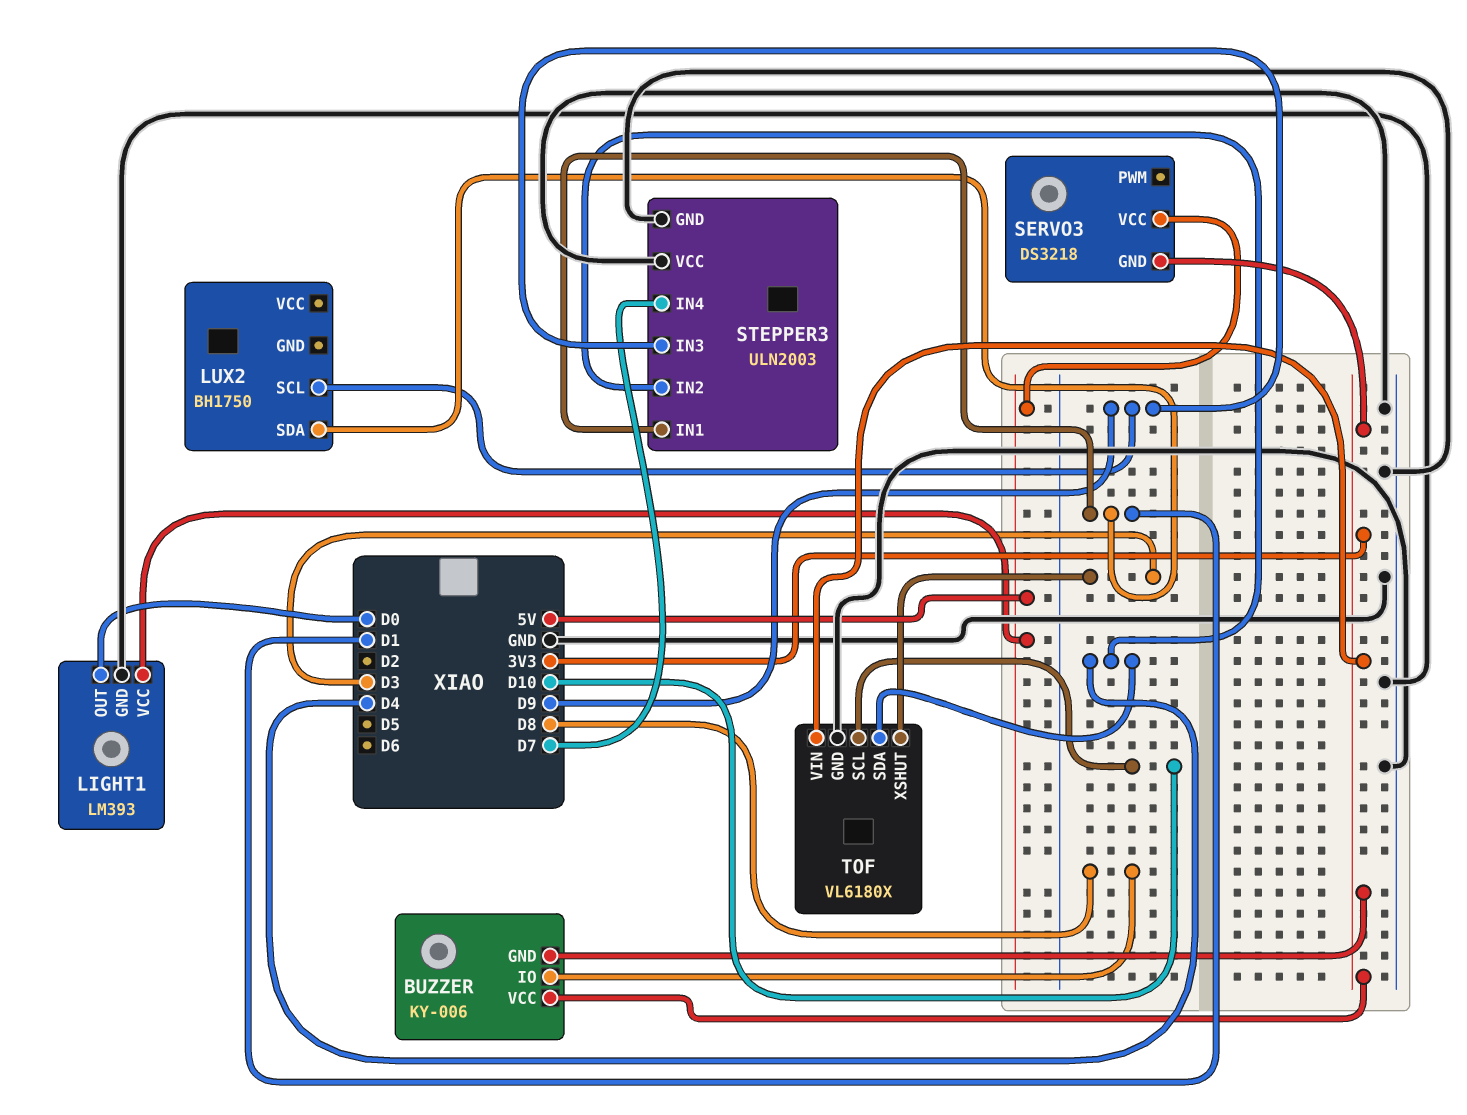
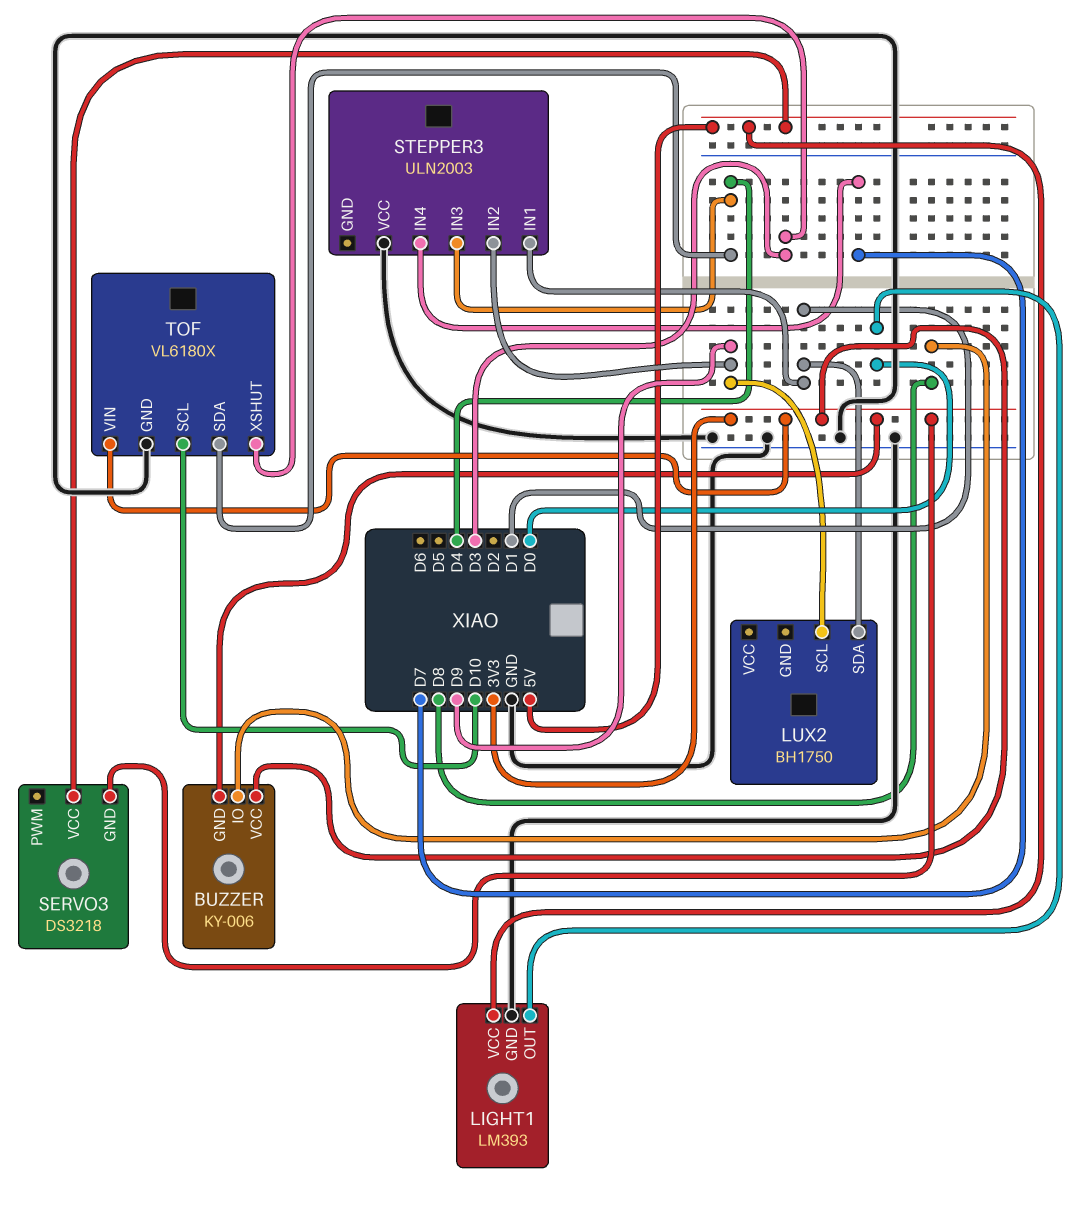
STEPPER3 pin GND: GND -> none
STEPPER3 pin IN2: D4 -> D9
STEPPER3 pin IN3: D9 -> D4

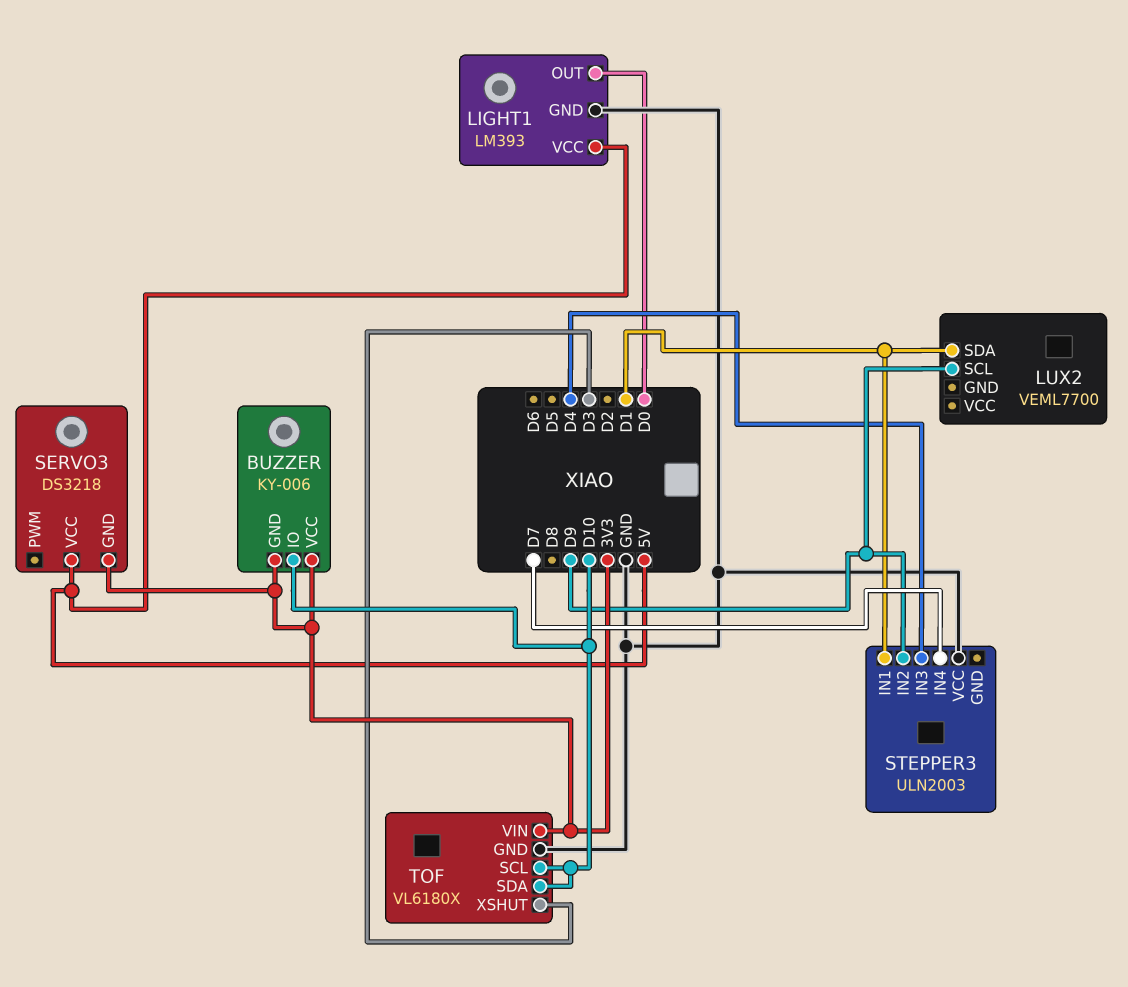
BUZZER pin IO: D8 -> D10
LUX2: BH1750 -> VEML7700
TOF pin SDA: D4 -> D10

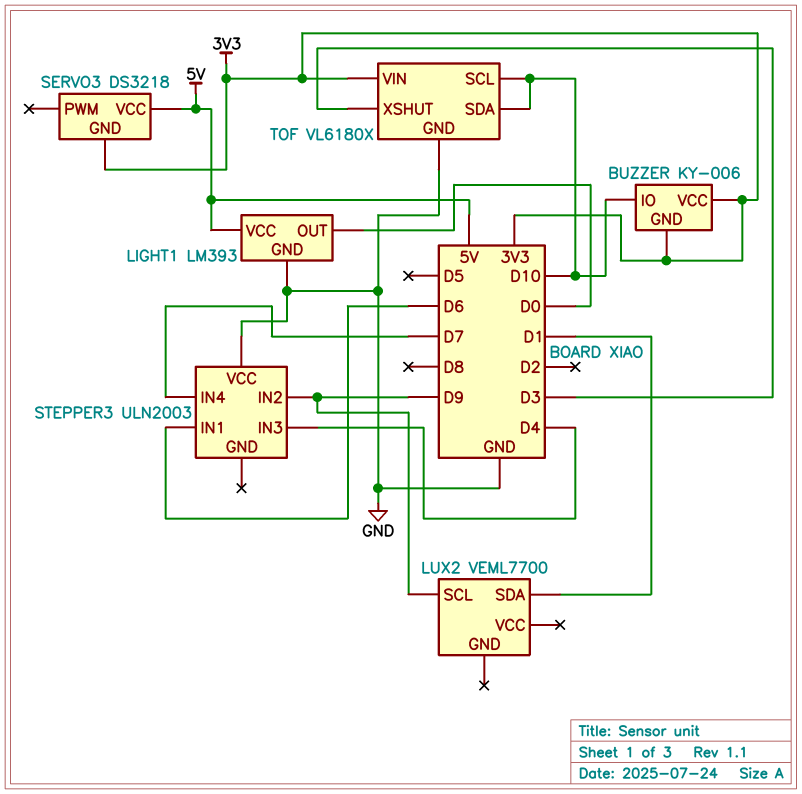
STEPPER3 pin IN1: D1 -> D6

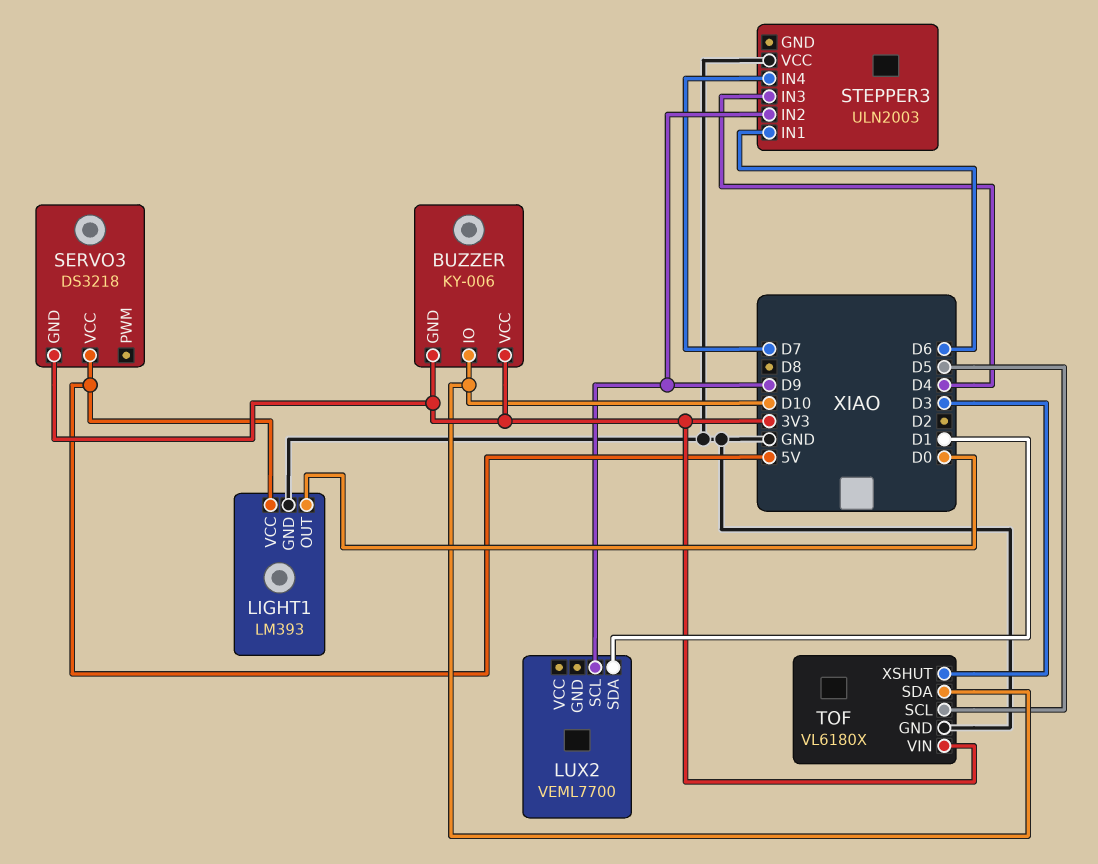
TOF pin SCL: D10 -> D5

